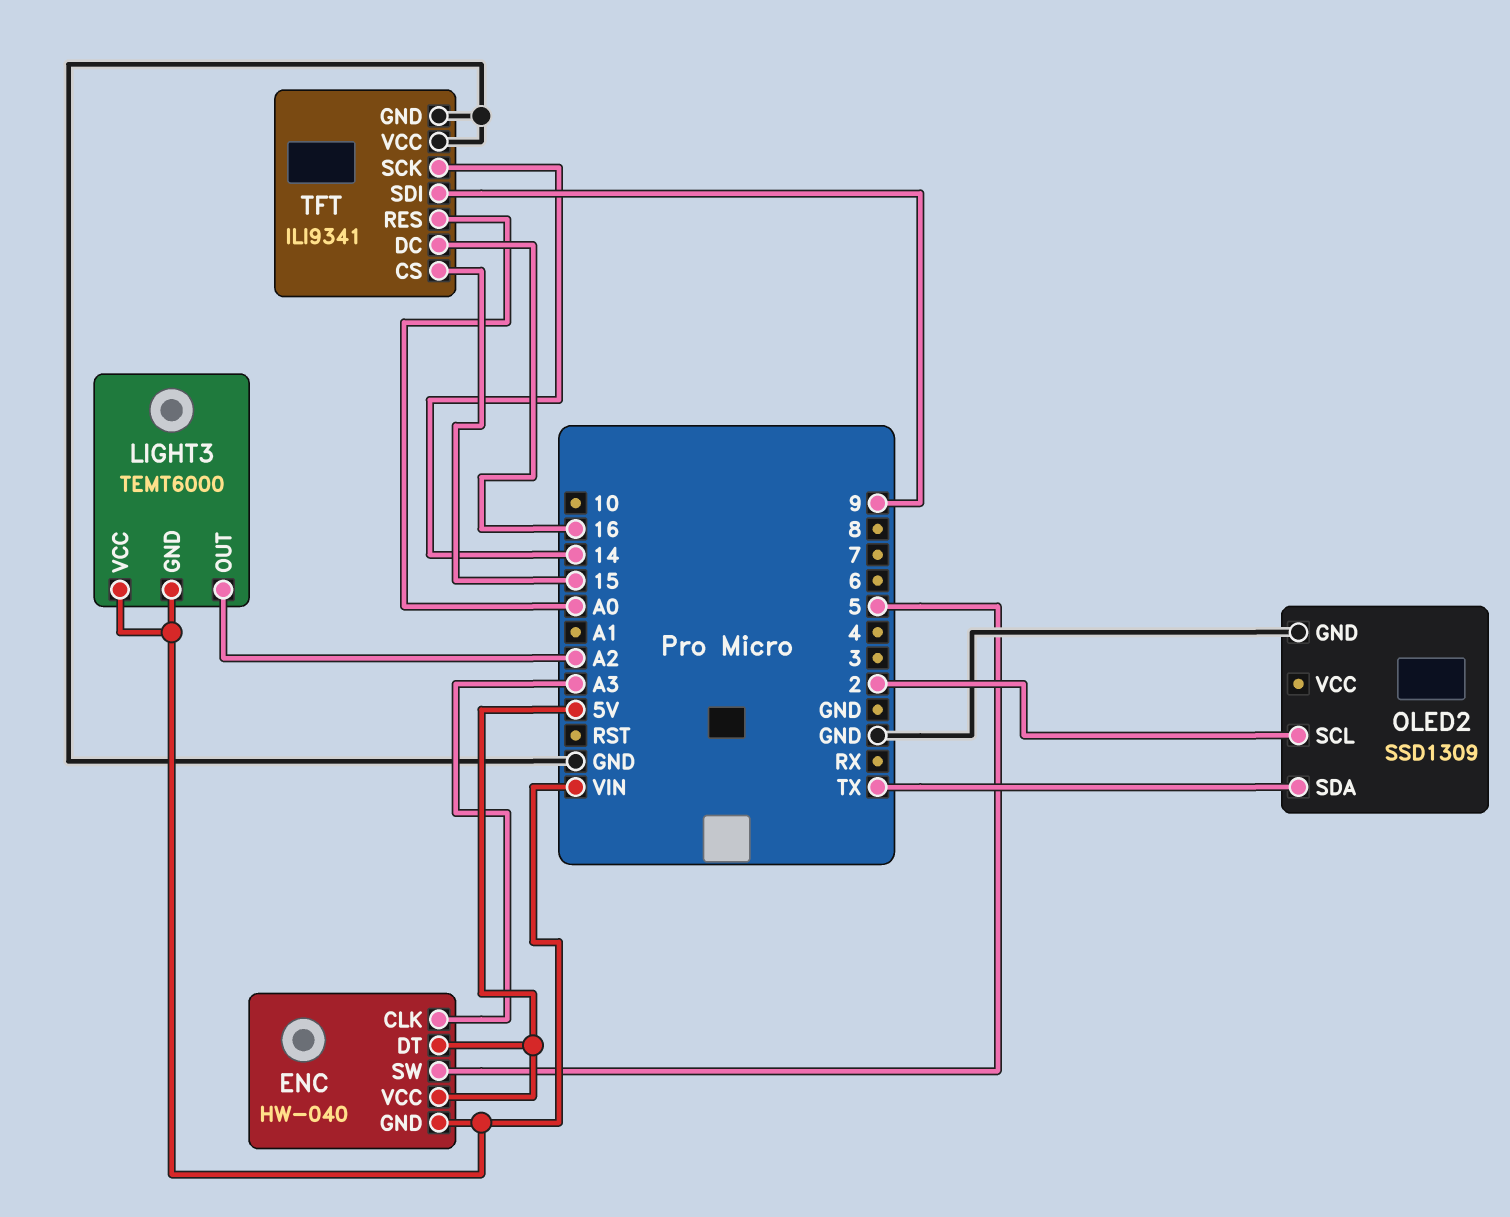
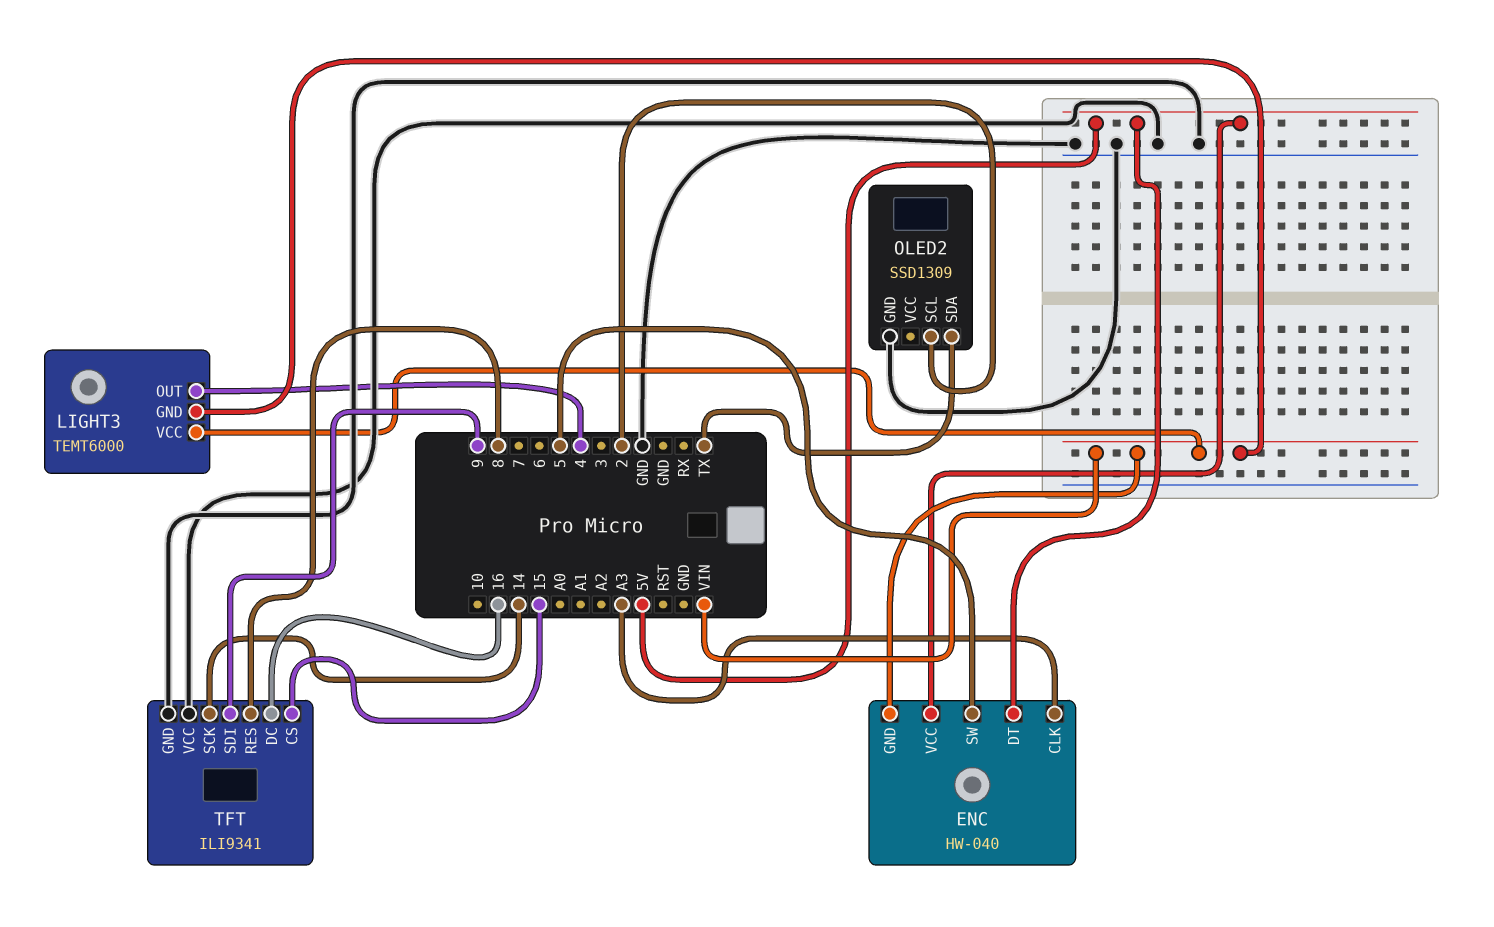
LIGHT3 pin OUT: A2 -> 4
TFT pin RES: A0 -> 8

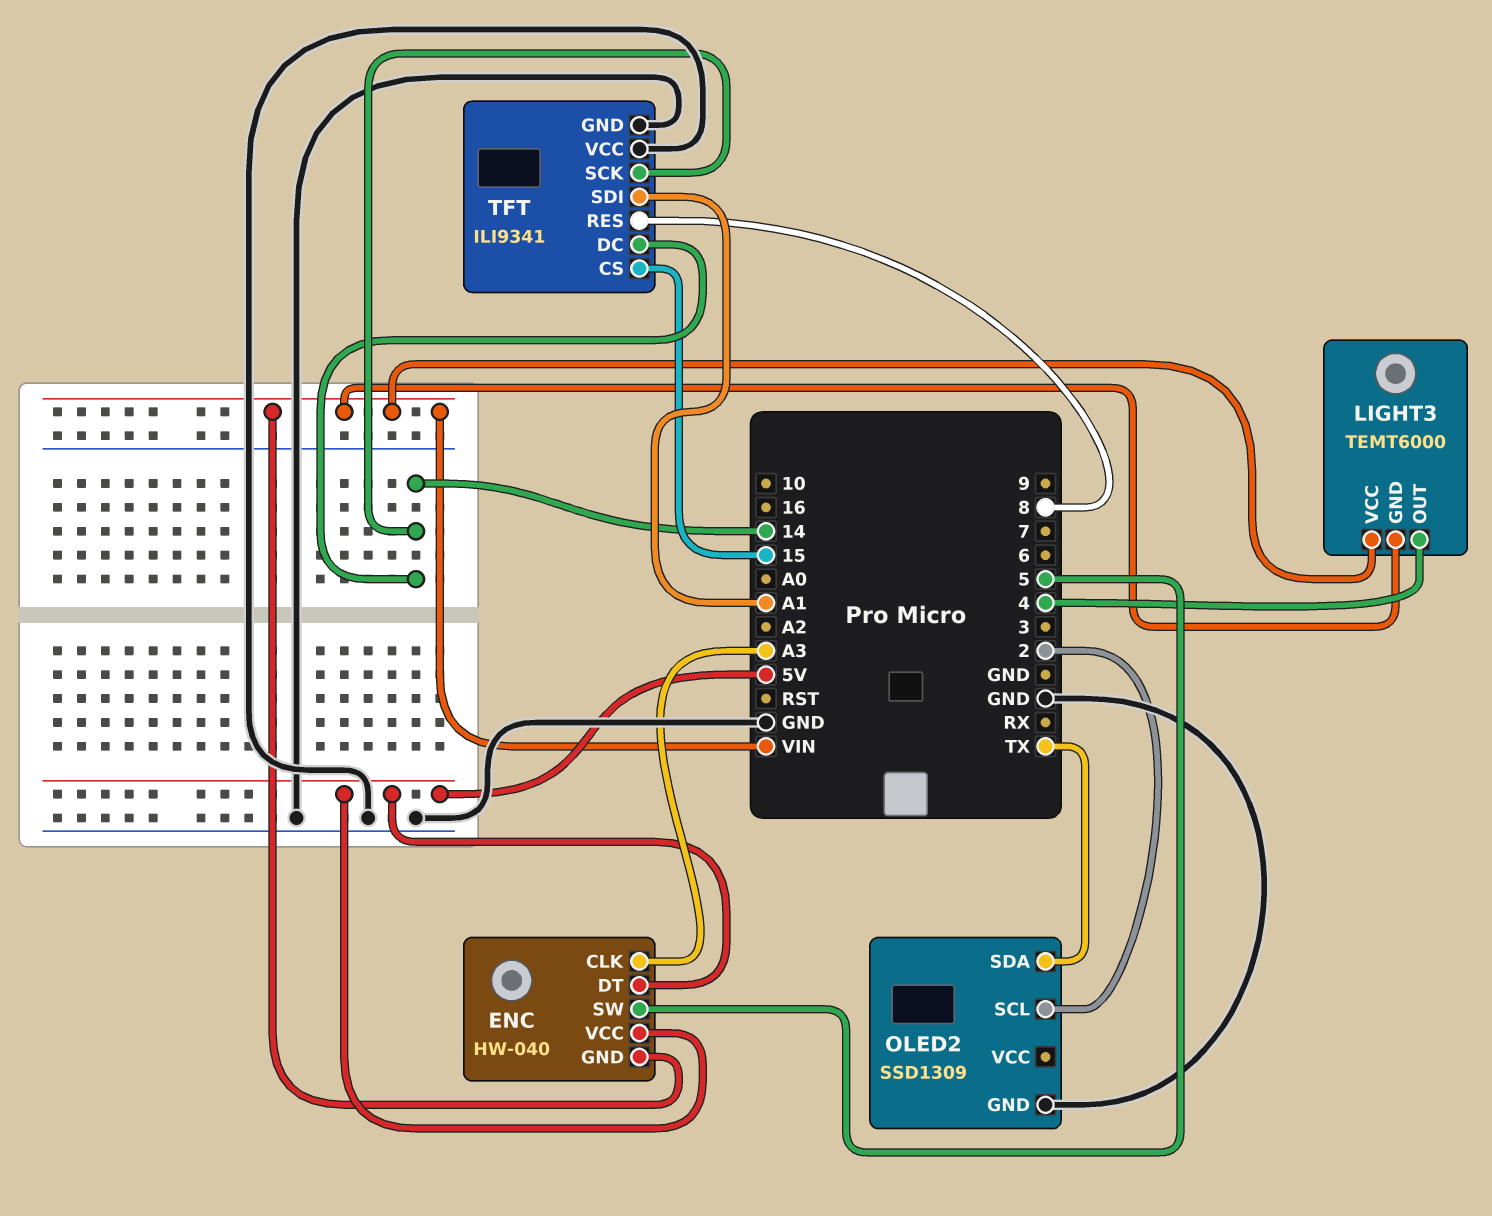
TFT pin DC: 16 -> 14
TFT pin SDI: 9 -> A1

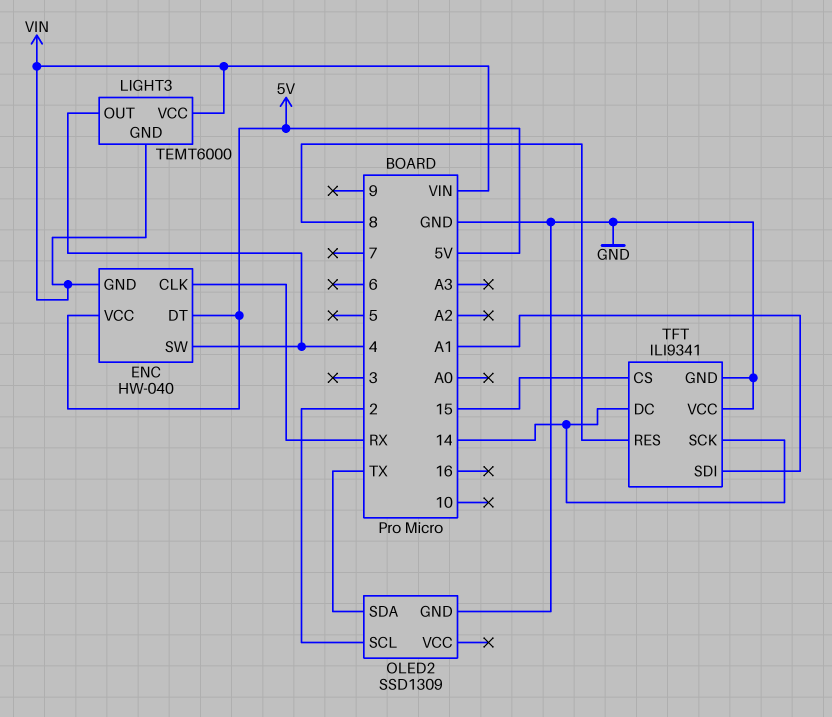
ENC pin CLK: A3 -> RX
ENC pin SW: 5 -> 4

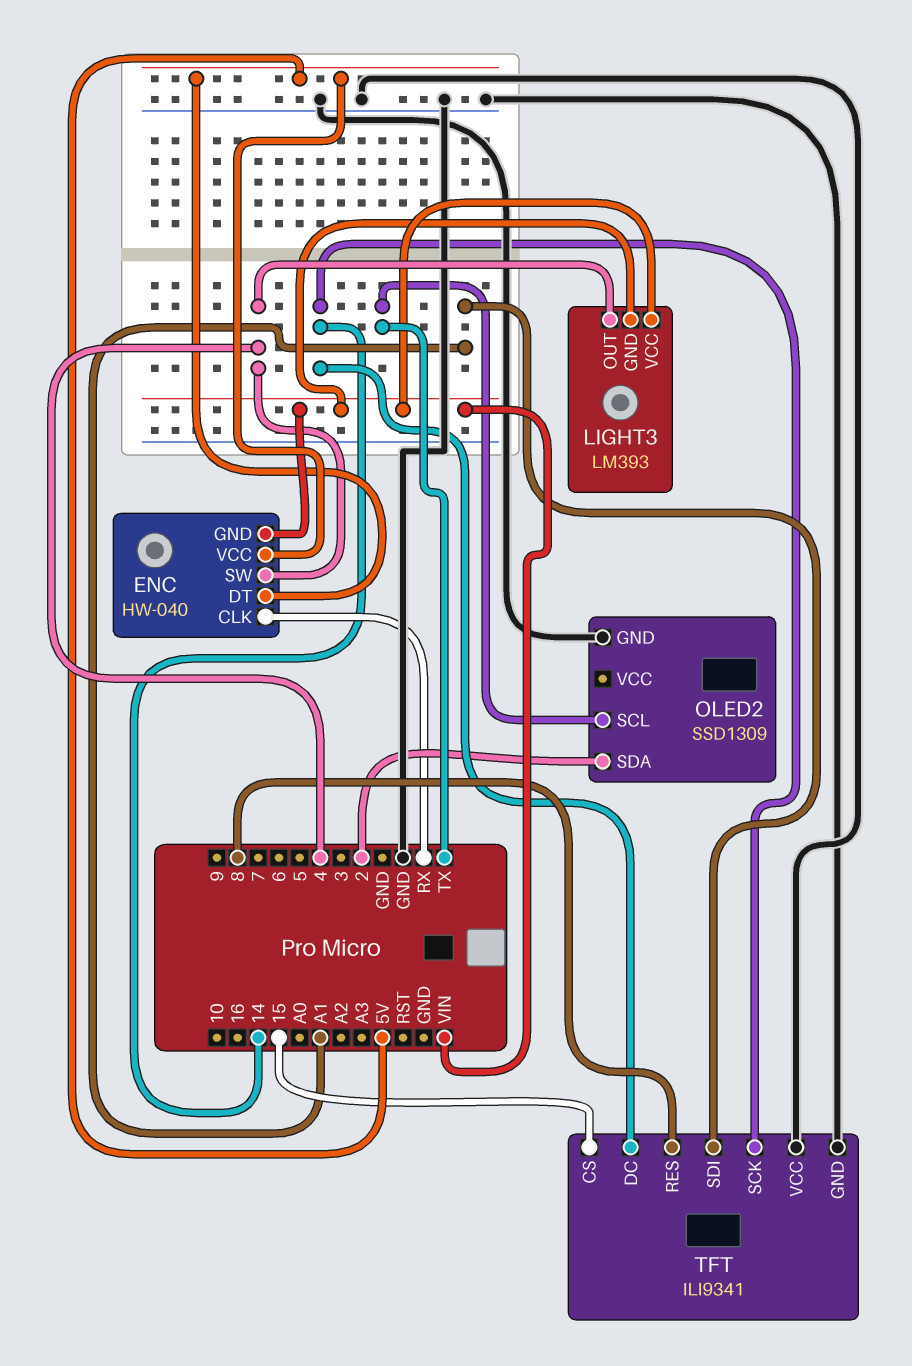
LIGHT3: TEMT6000 -> LM393
OLED2 pin SCL: 2 -> TX
OLED2 pin SDA: TX -> 2

